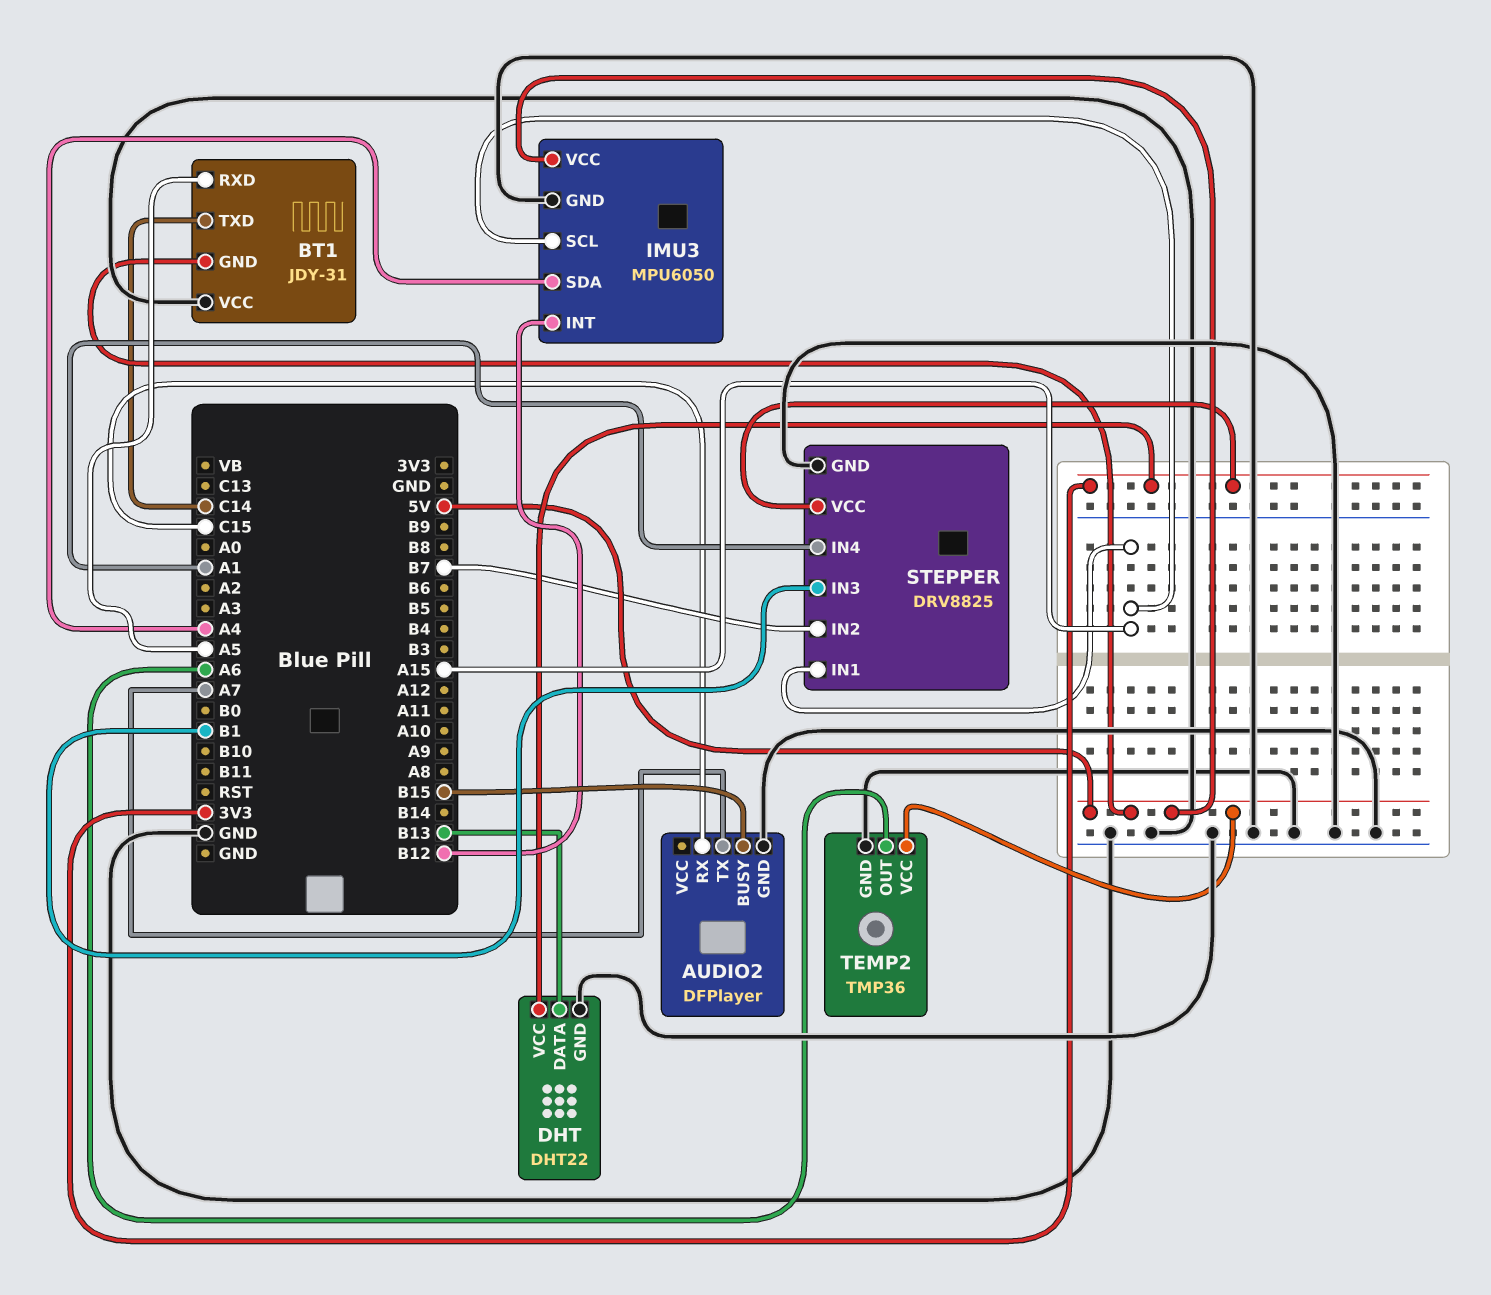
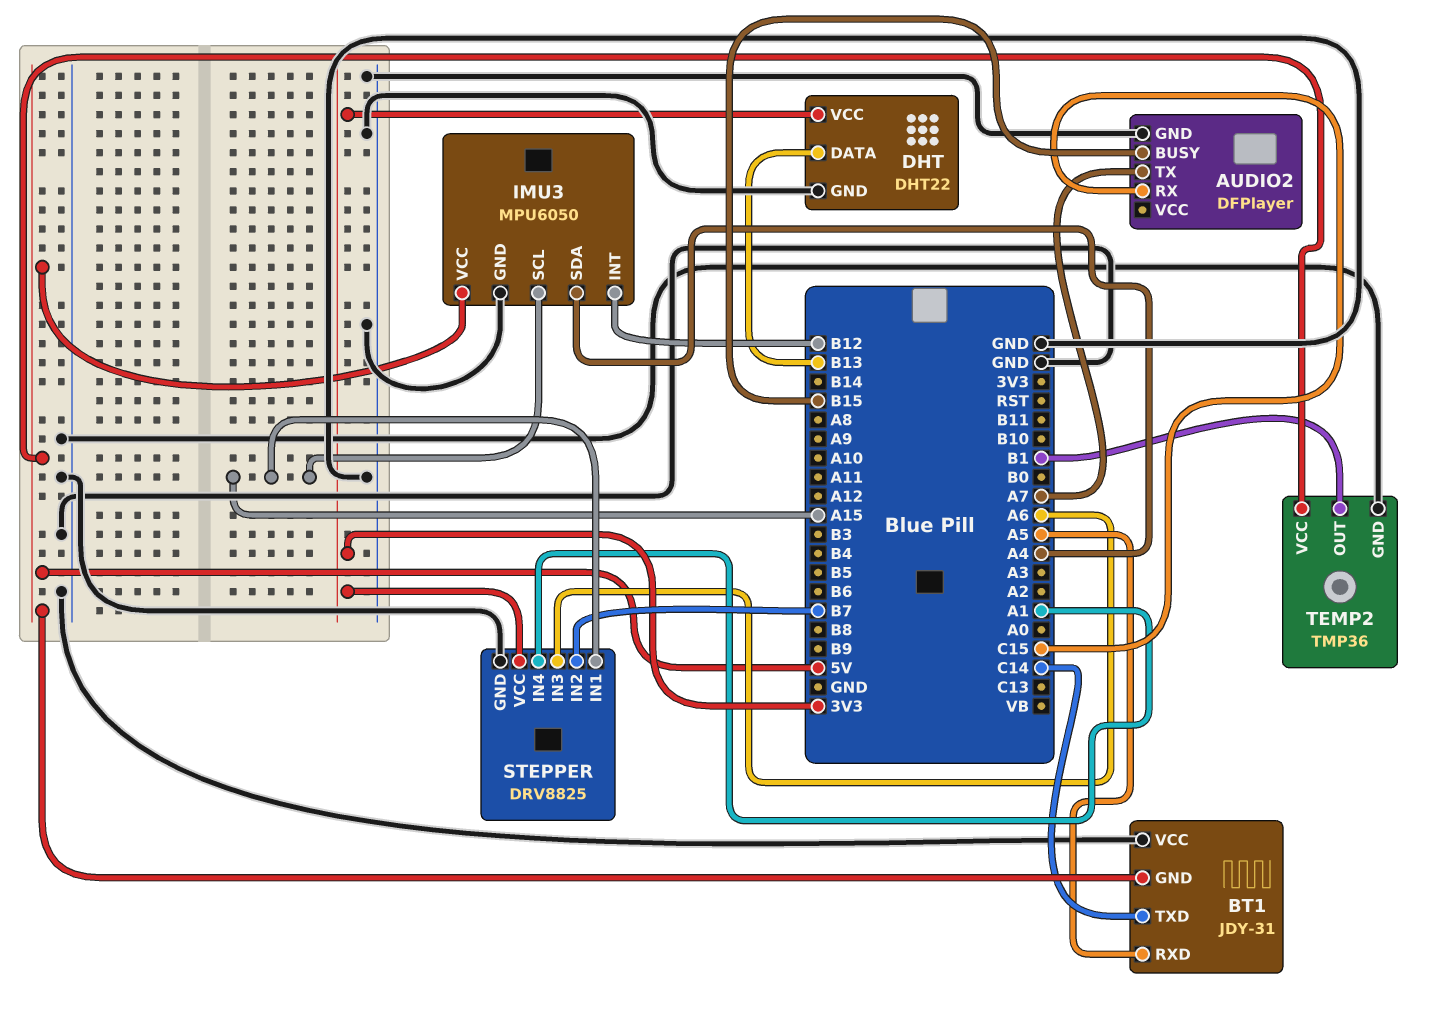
STEPPER pin IN3: B1 -> A6
TEMP2 pin OUT: A6 -> B1

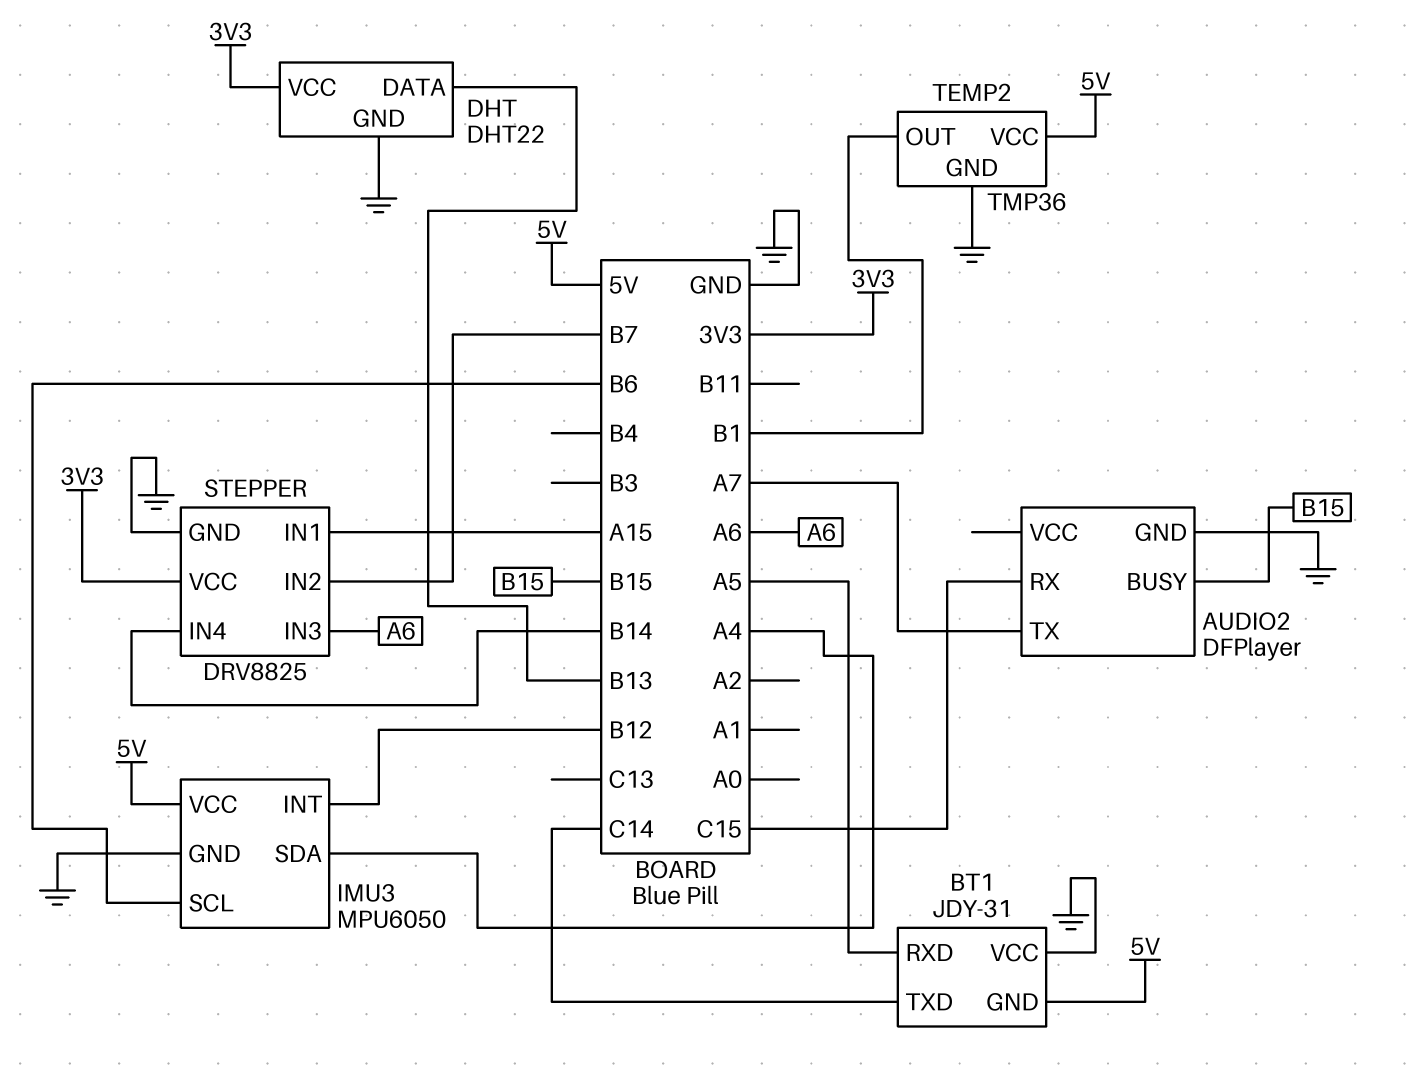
IMU3 pin SCL: A15 -> B6
STEPPER pin IN4: A1 -> B14

